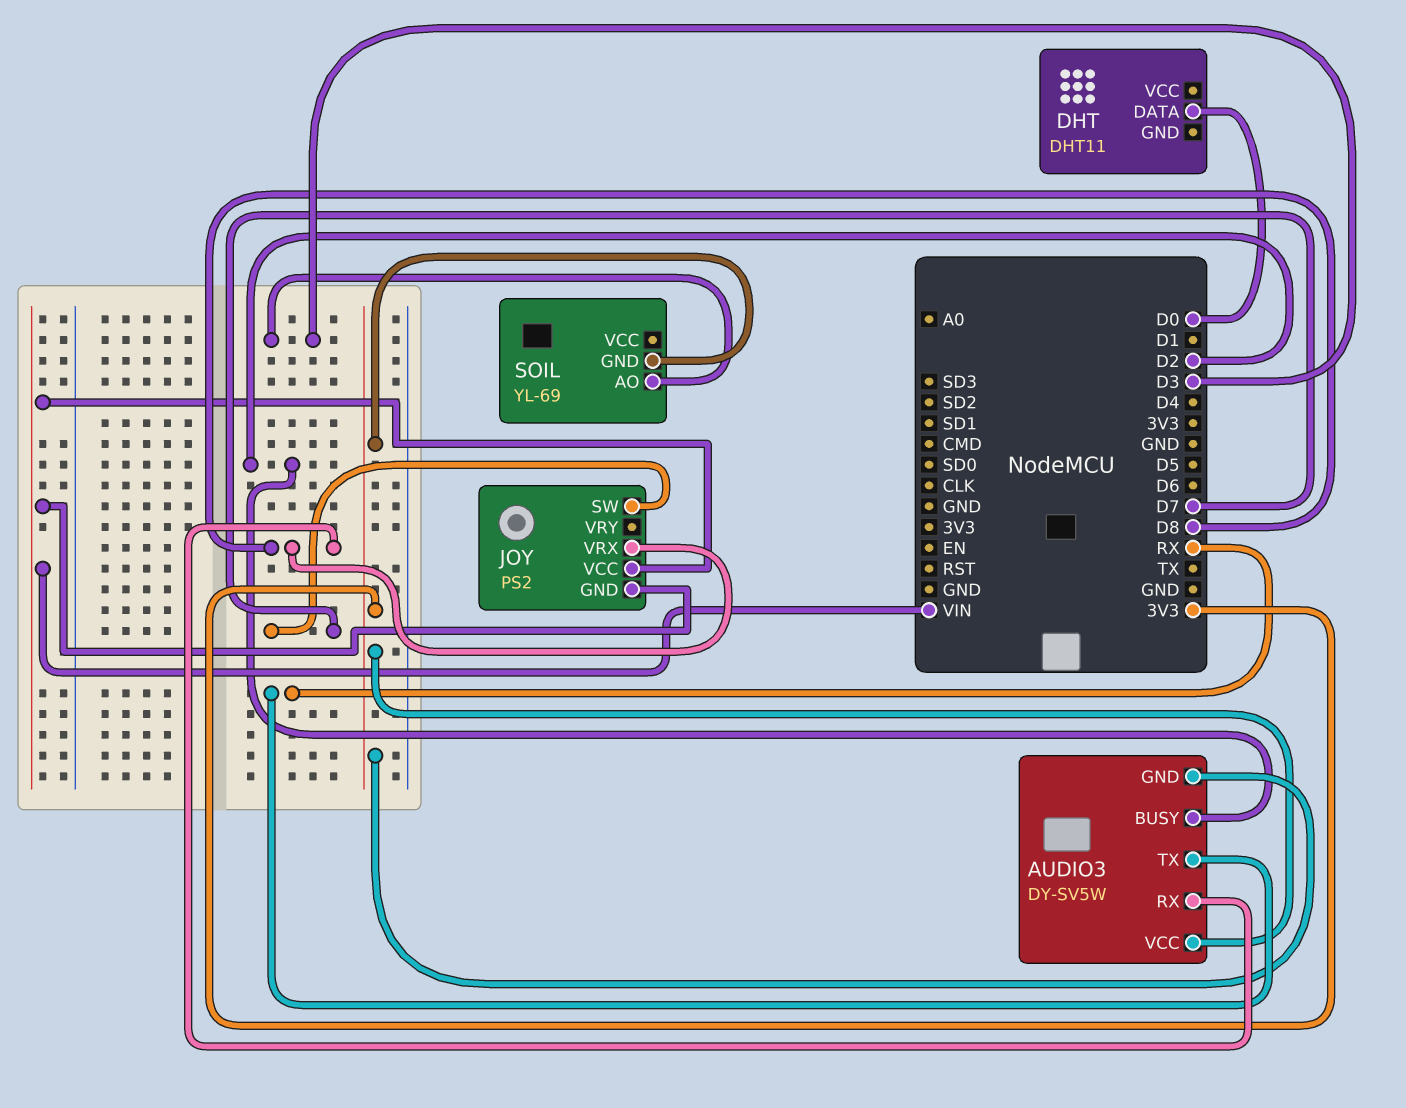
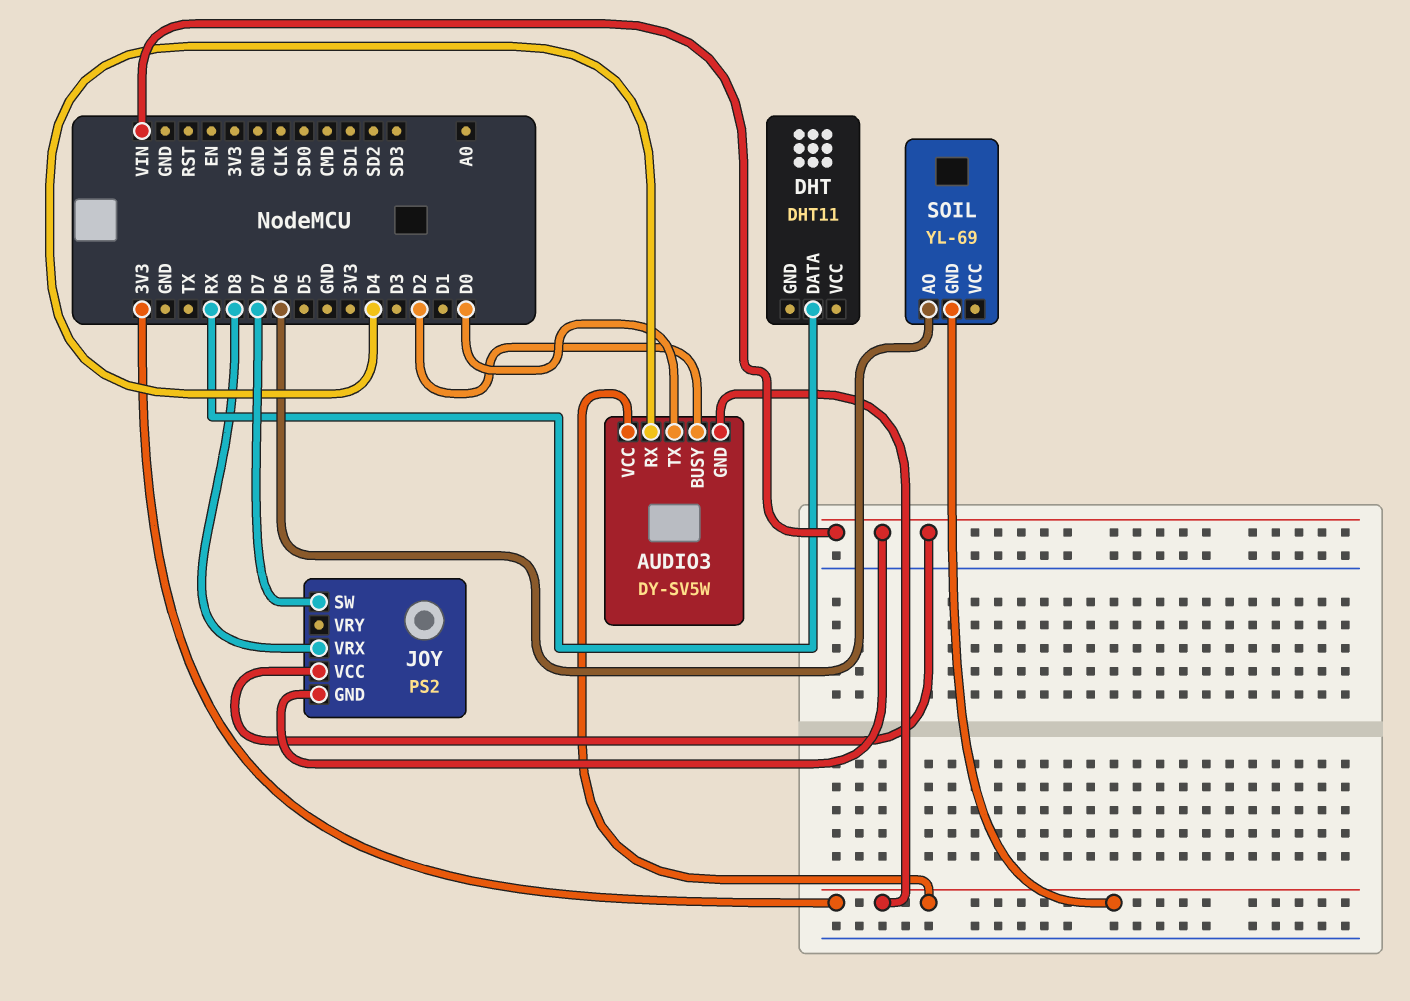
AUDIO3 pin RX: D8 -> D4
AUDIO3 pin TX: RX -> D0
DHT pin DATA: D0 -> RX
SOIL pin AO: D3 -> D6

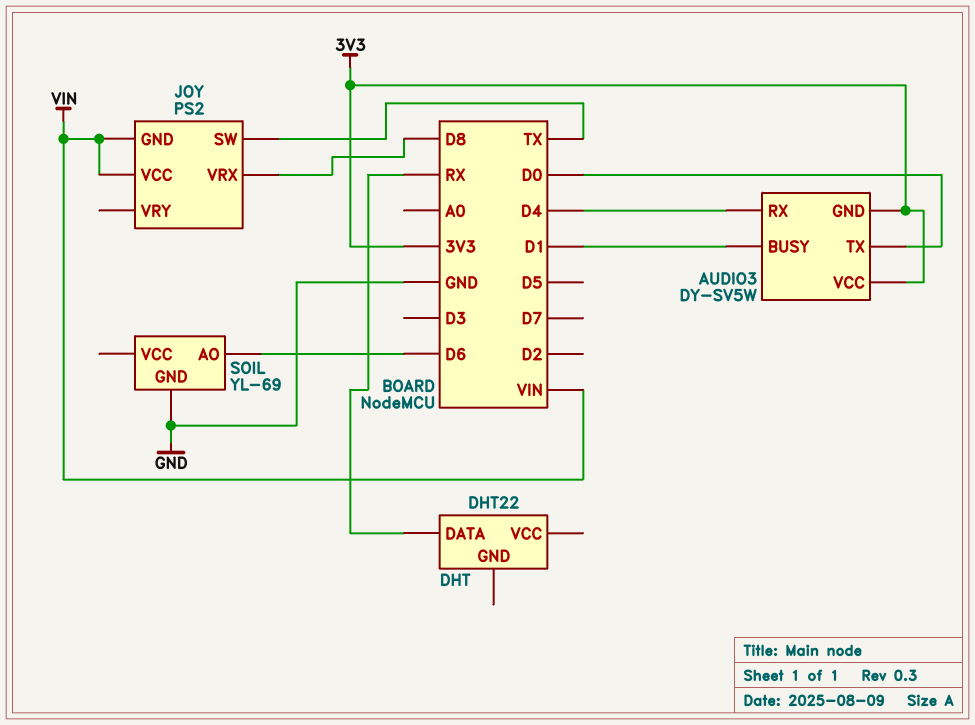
AUDIO3 pin BUSY: D2 -> D1
DHT: DHT11 -> DHT22
JOY pin SW: D7 -> TX
SOIL pin GND: 3V3 -> GND

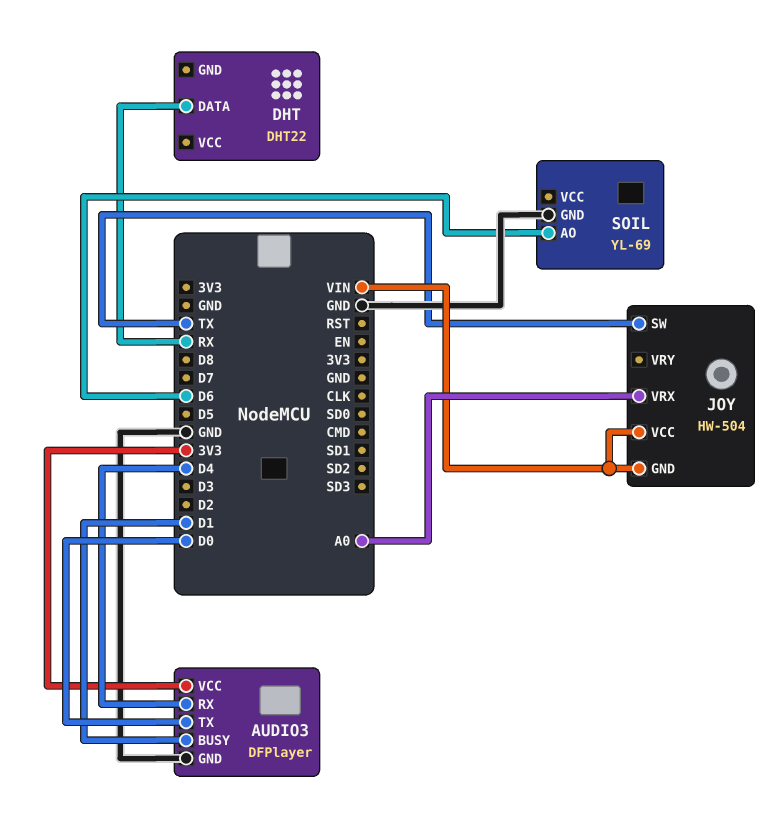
AUDIO3: DY-SV5W -> DFPlayer
AUDIO3 pin GND: 3V3 -> GND
JOY: PS2 -> HW-504
JOY pin VRX: D8 -> A0

